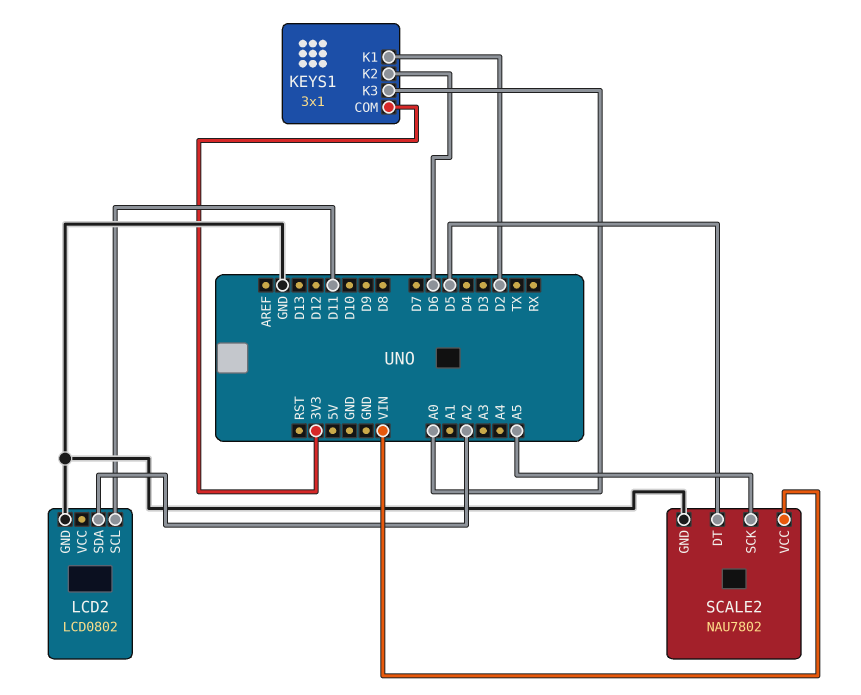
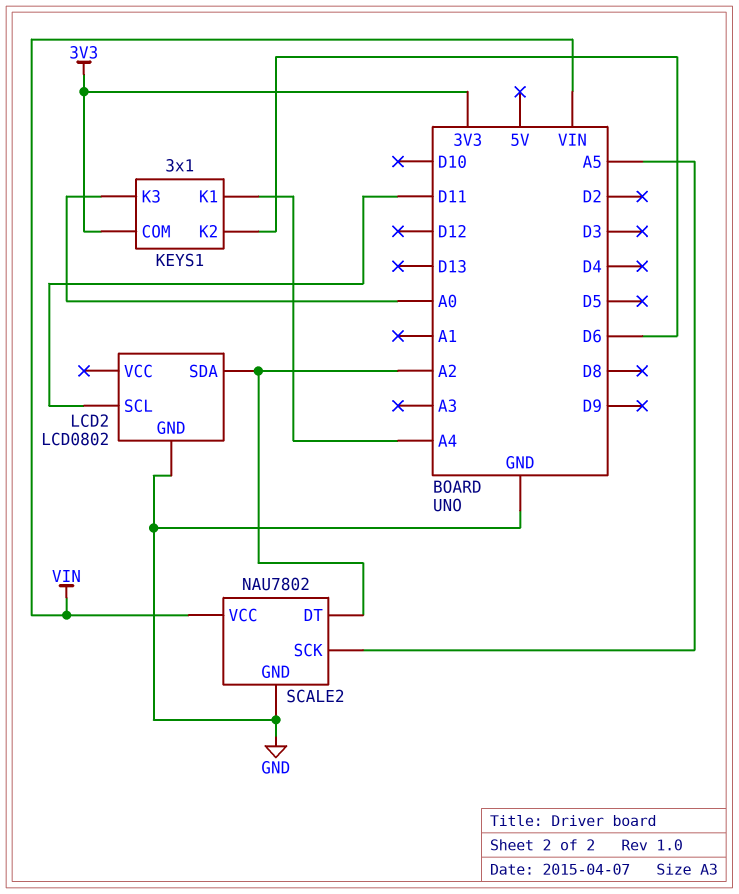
KEYS1 pin K1: D2 -> A4
SCALE2 pin DT: D5 -> A2

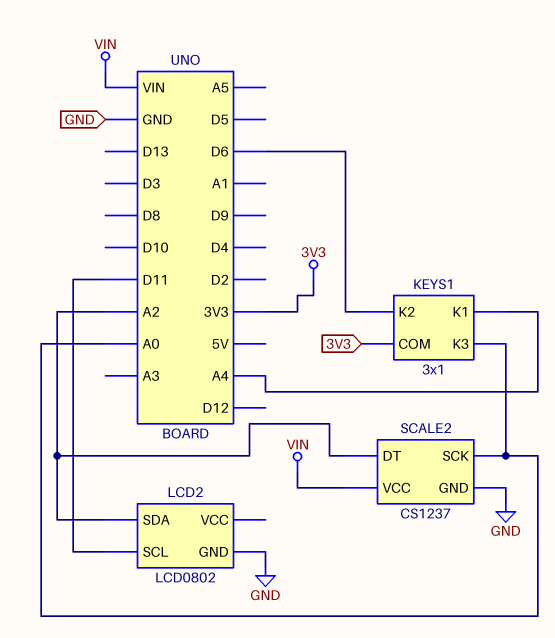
SCALE2: NAU7802 -> CS1237
SCALE2 pin SCK: A5 -> A0

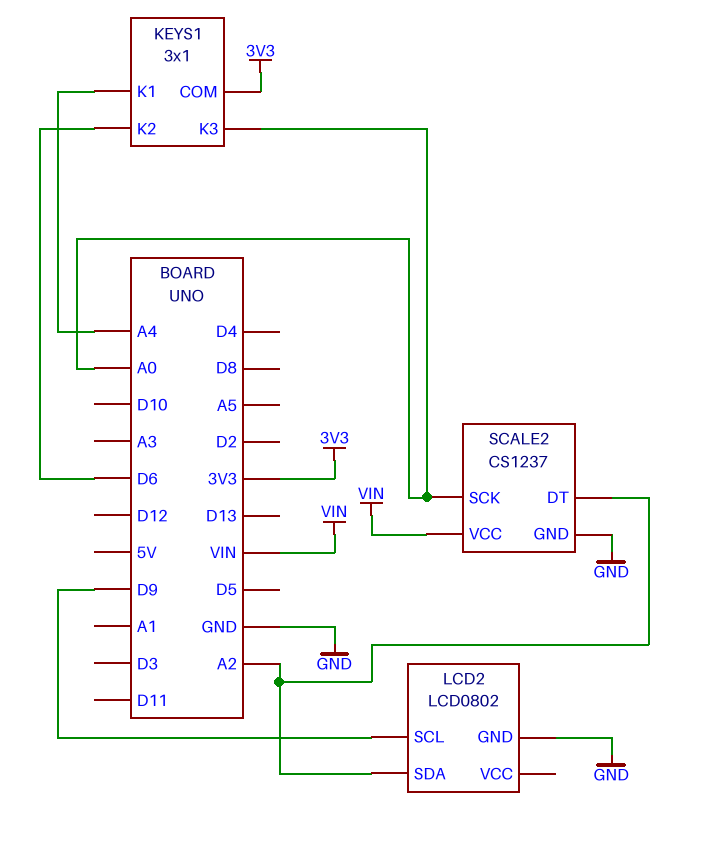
LCD2 pin SCL: D11 -> D9

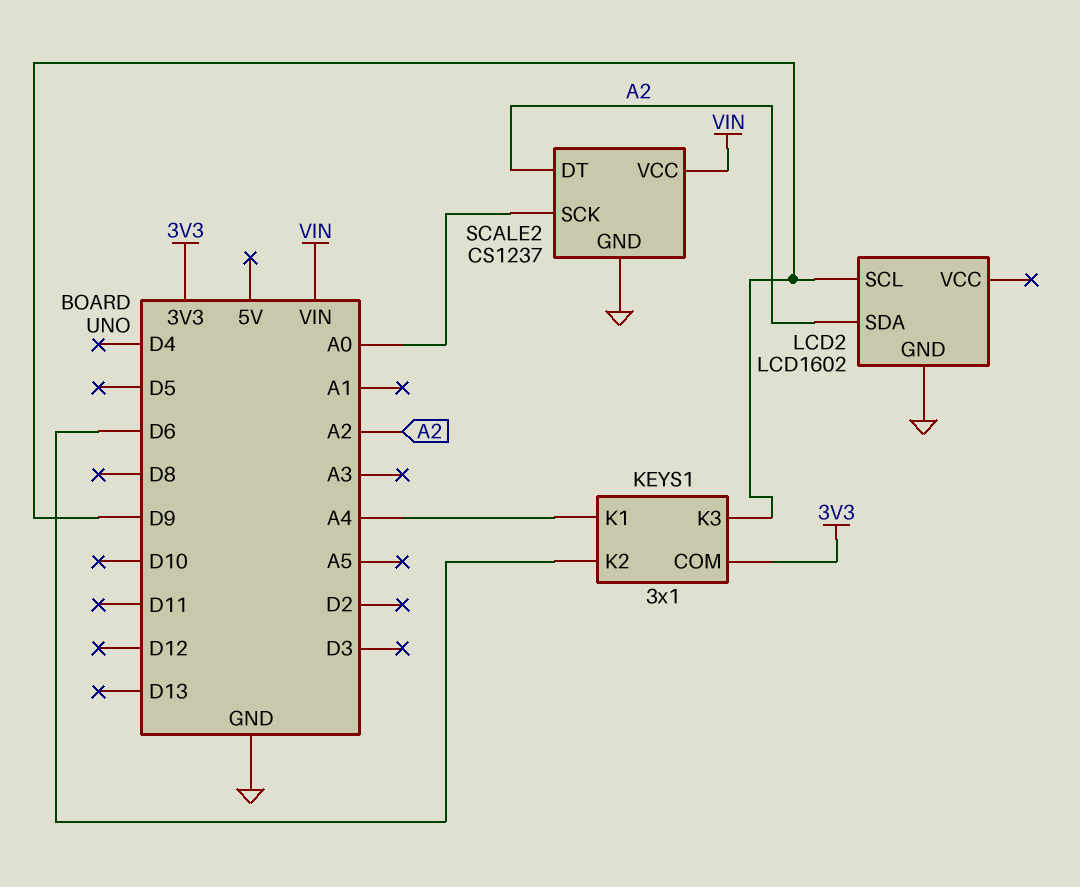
KEYS1 pin K3: A0 -> D9
LCD2: LCD0802 -> LCD1602

